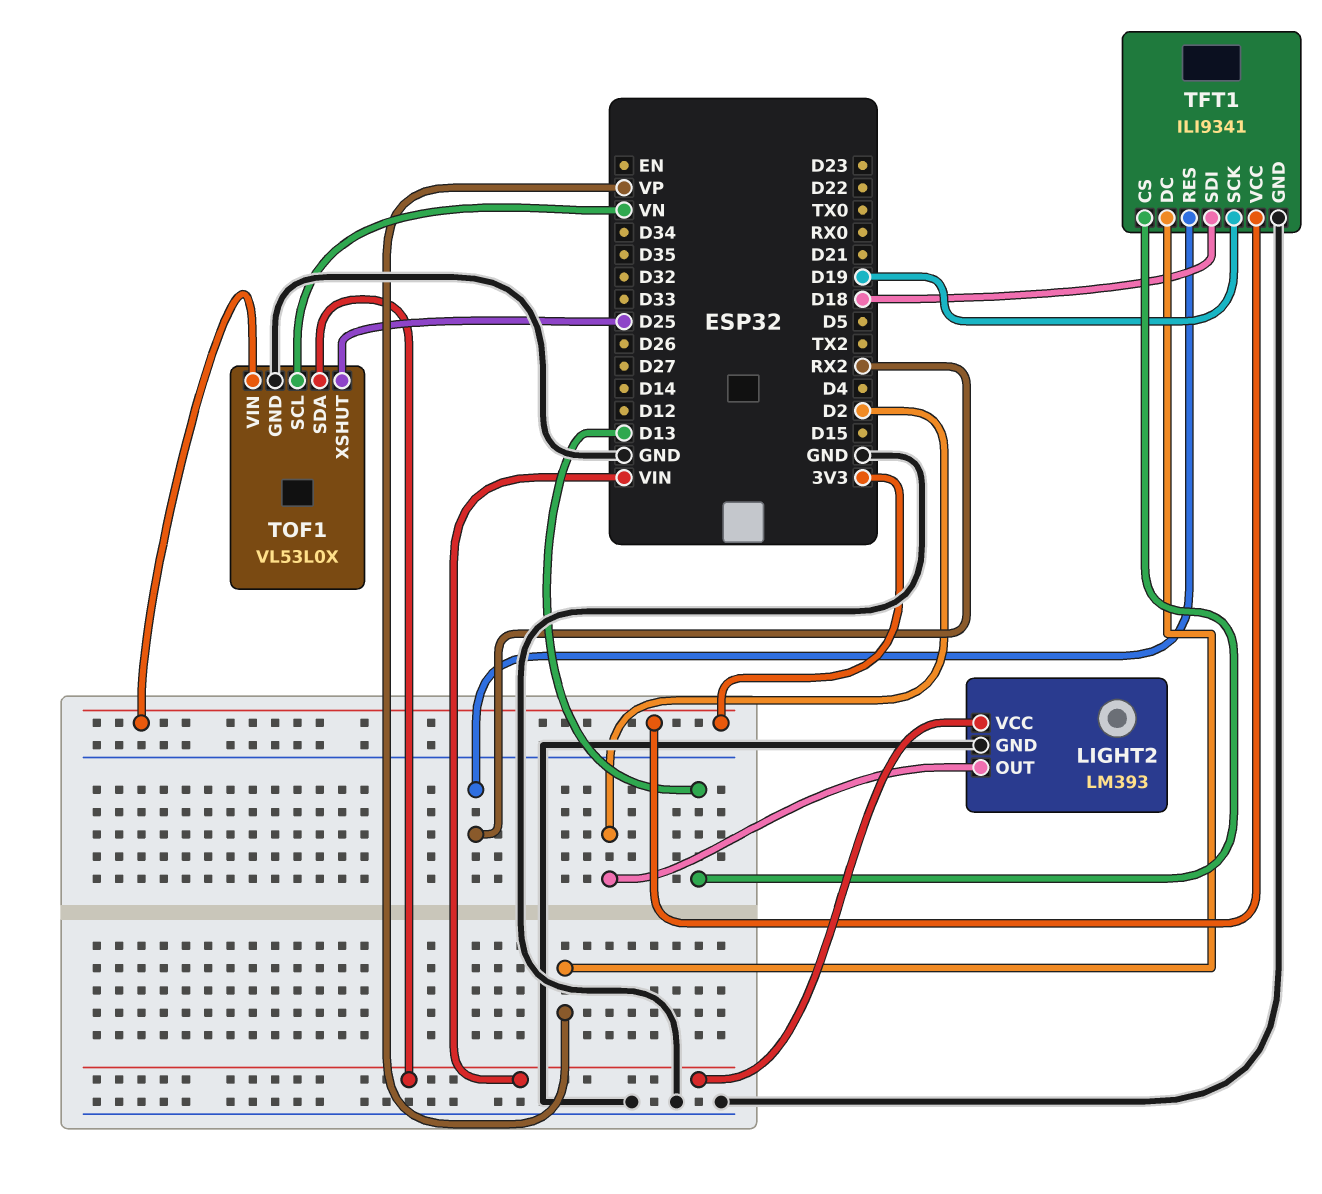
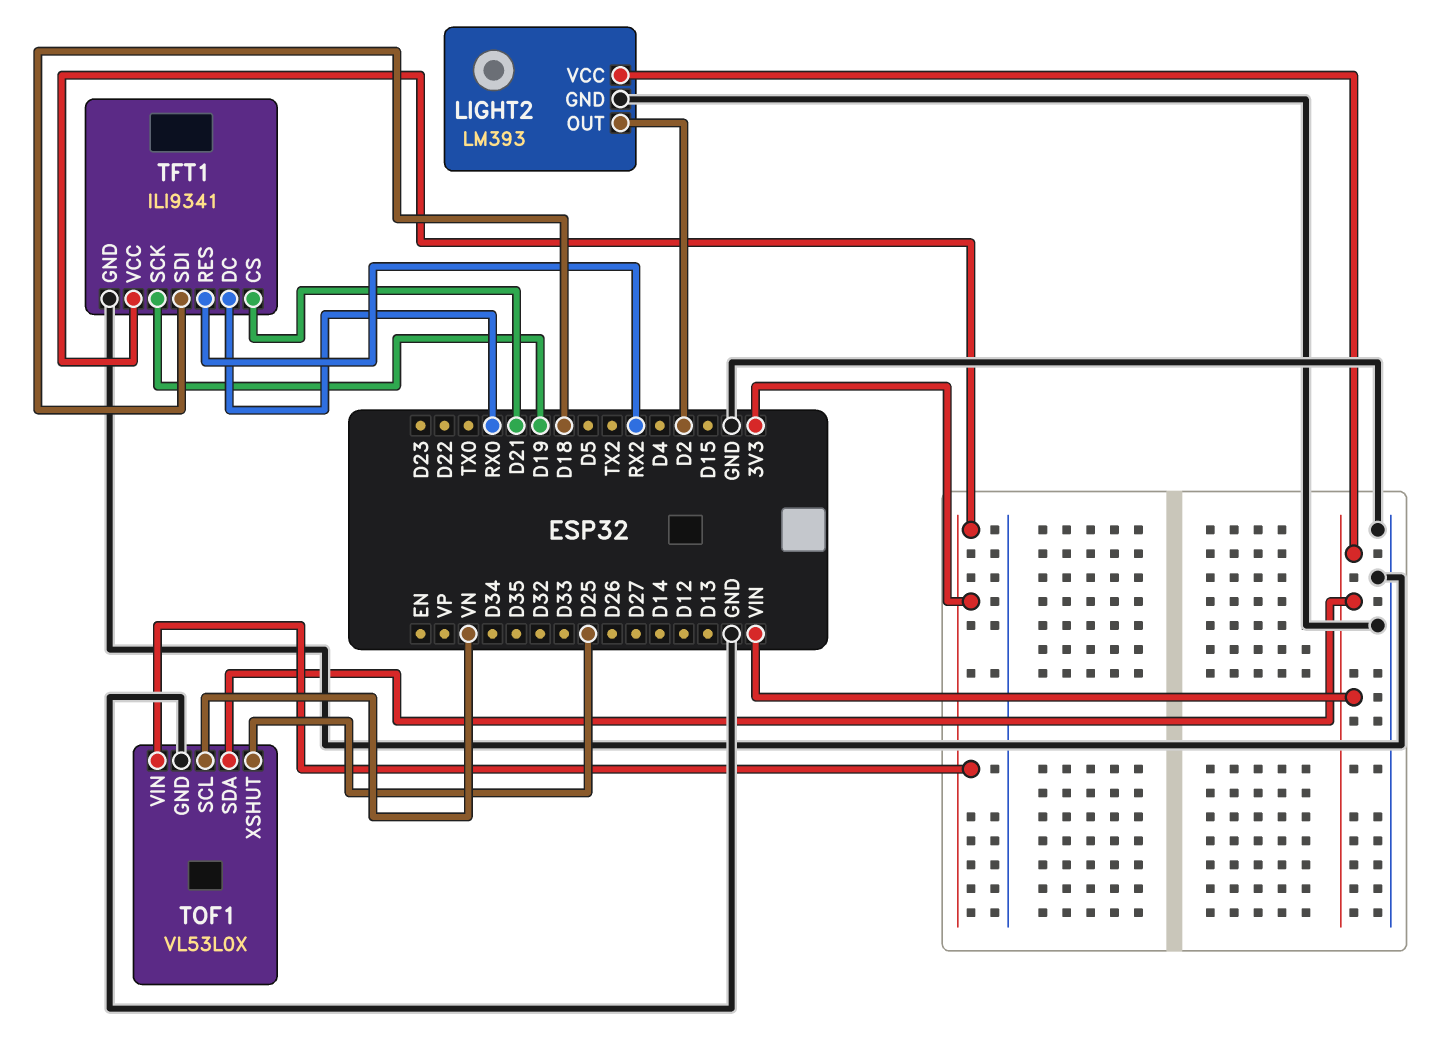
TFT1 pin CS: D13 -> D21
TFT1 pin DC: VP -> RX0

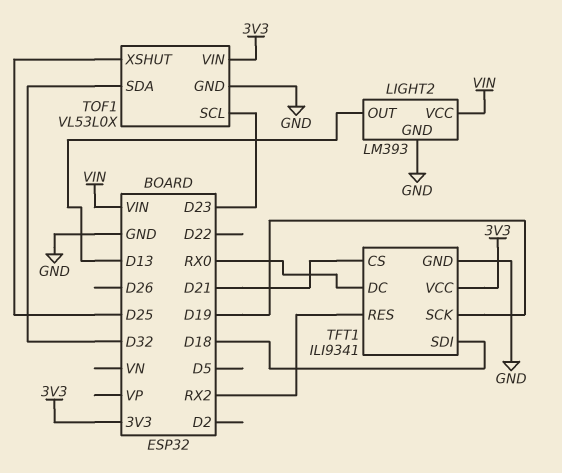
LIGHT2 pin OUT: D2 -> D13
TOF1 pin SCL: VN -> D23
TOF1 pin SDA: VIN -> D32

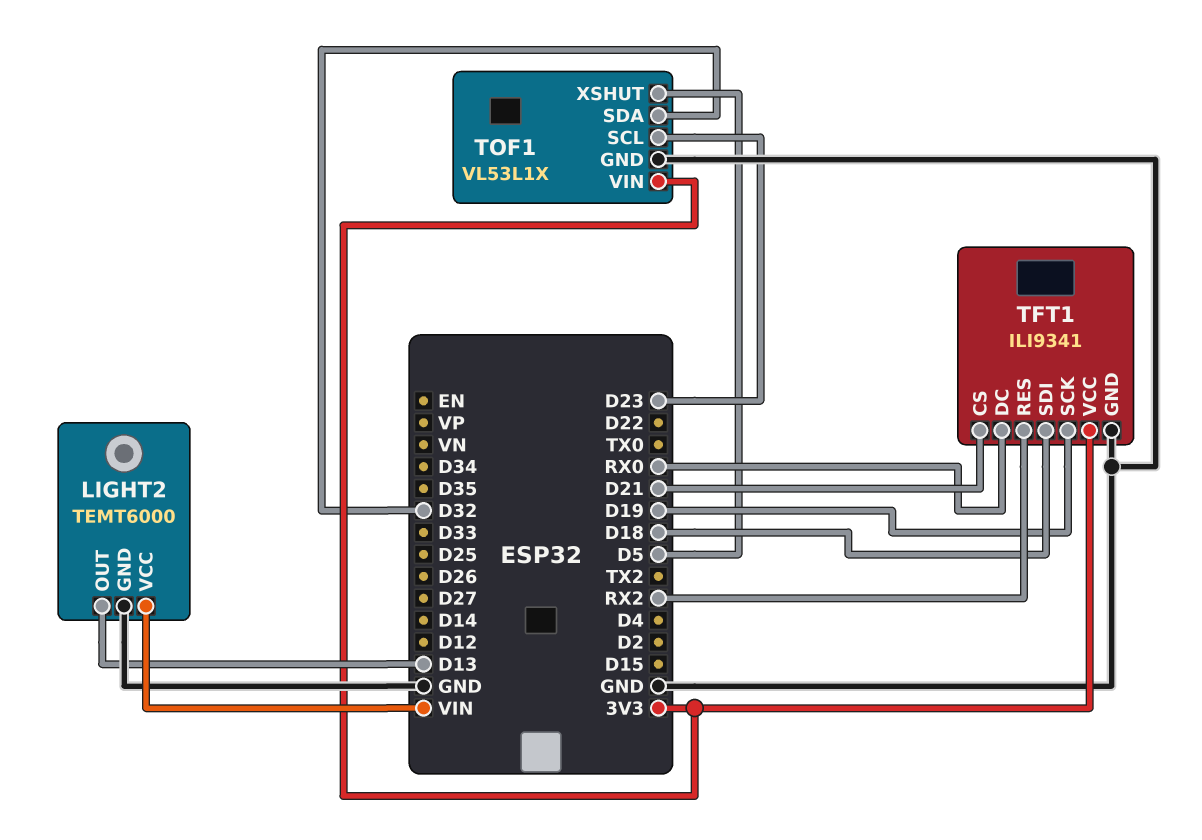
LIGHT2: LM393 -> TEMT6000
TOF1: VL53L0X -> VL53L1X
TOF1 pin XSHUT: D25 -> D5

